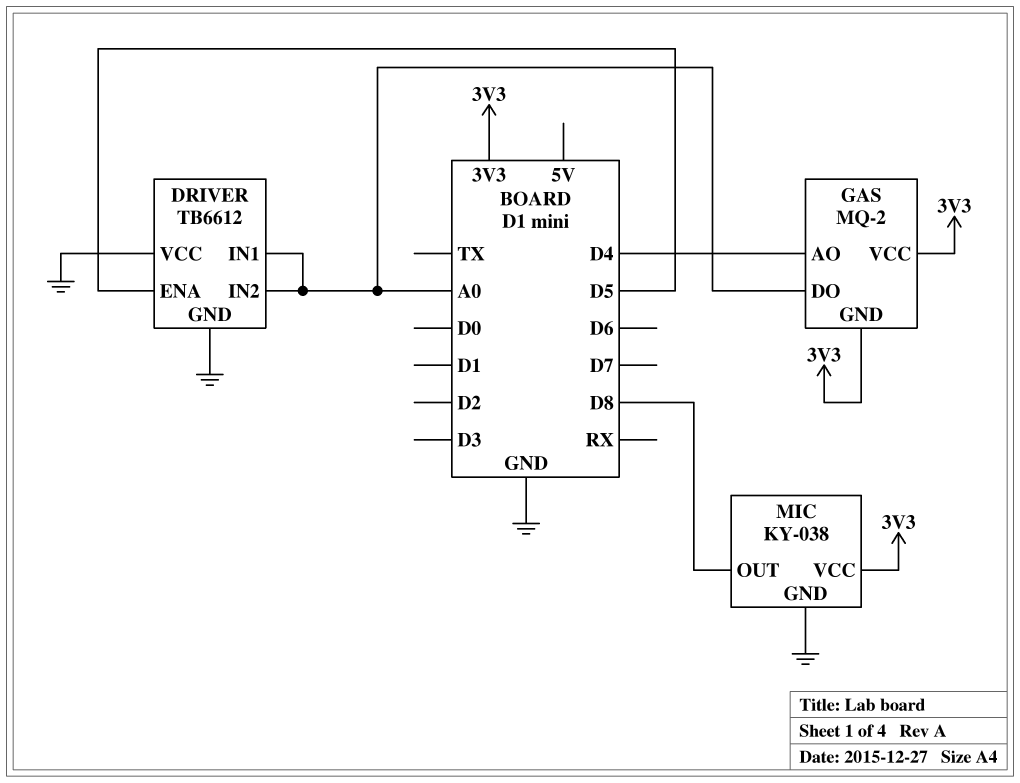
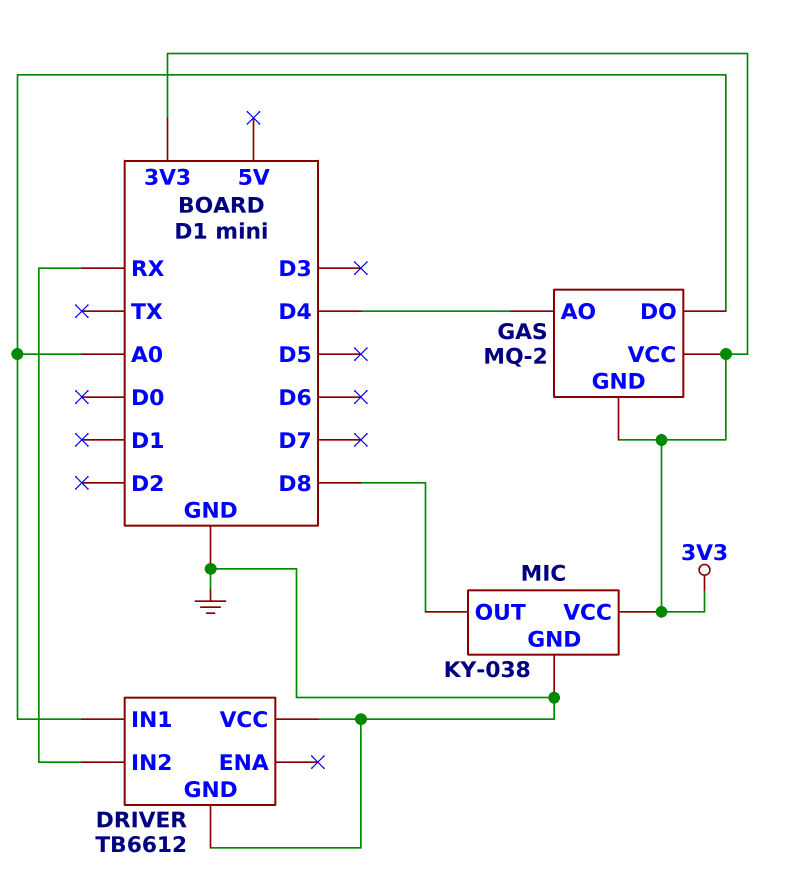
DRIVER pin ENA: D5 -> none
DRIVER pin IN2: A0 -> RX

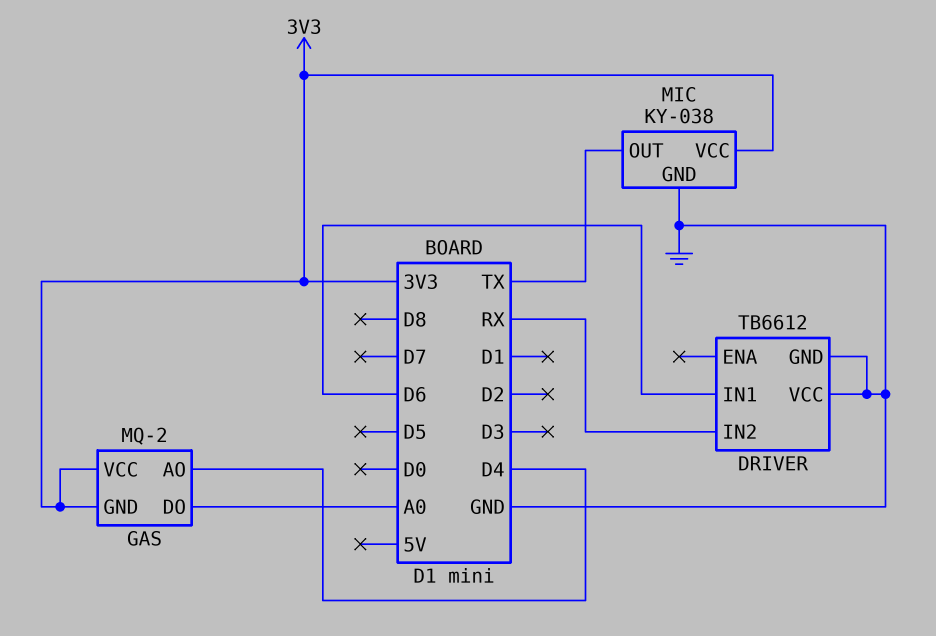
DRIVER pin IN1: A0 -> D6
MIC pin OUT: D8 -> TX

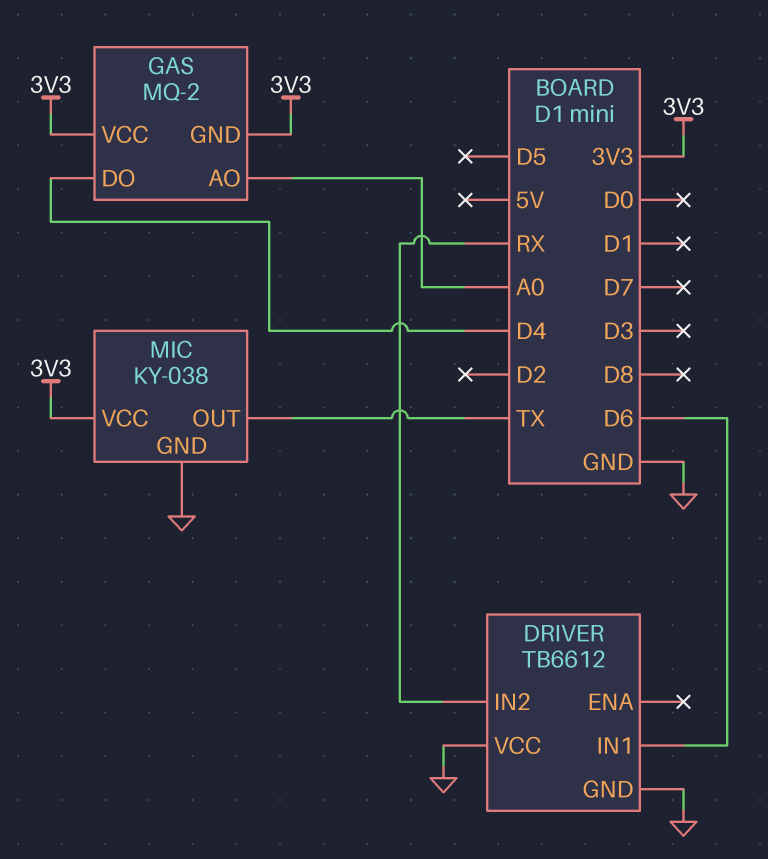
GAS pin AO: D4 -> A0
GAS pin DO: A0 -> D4

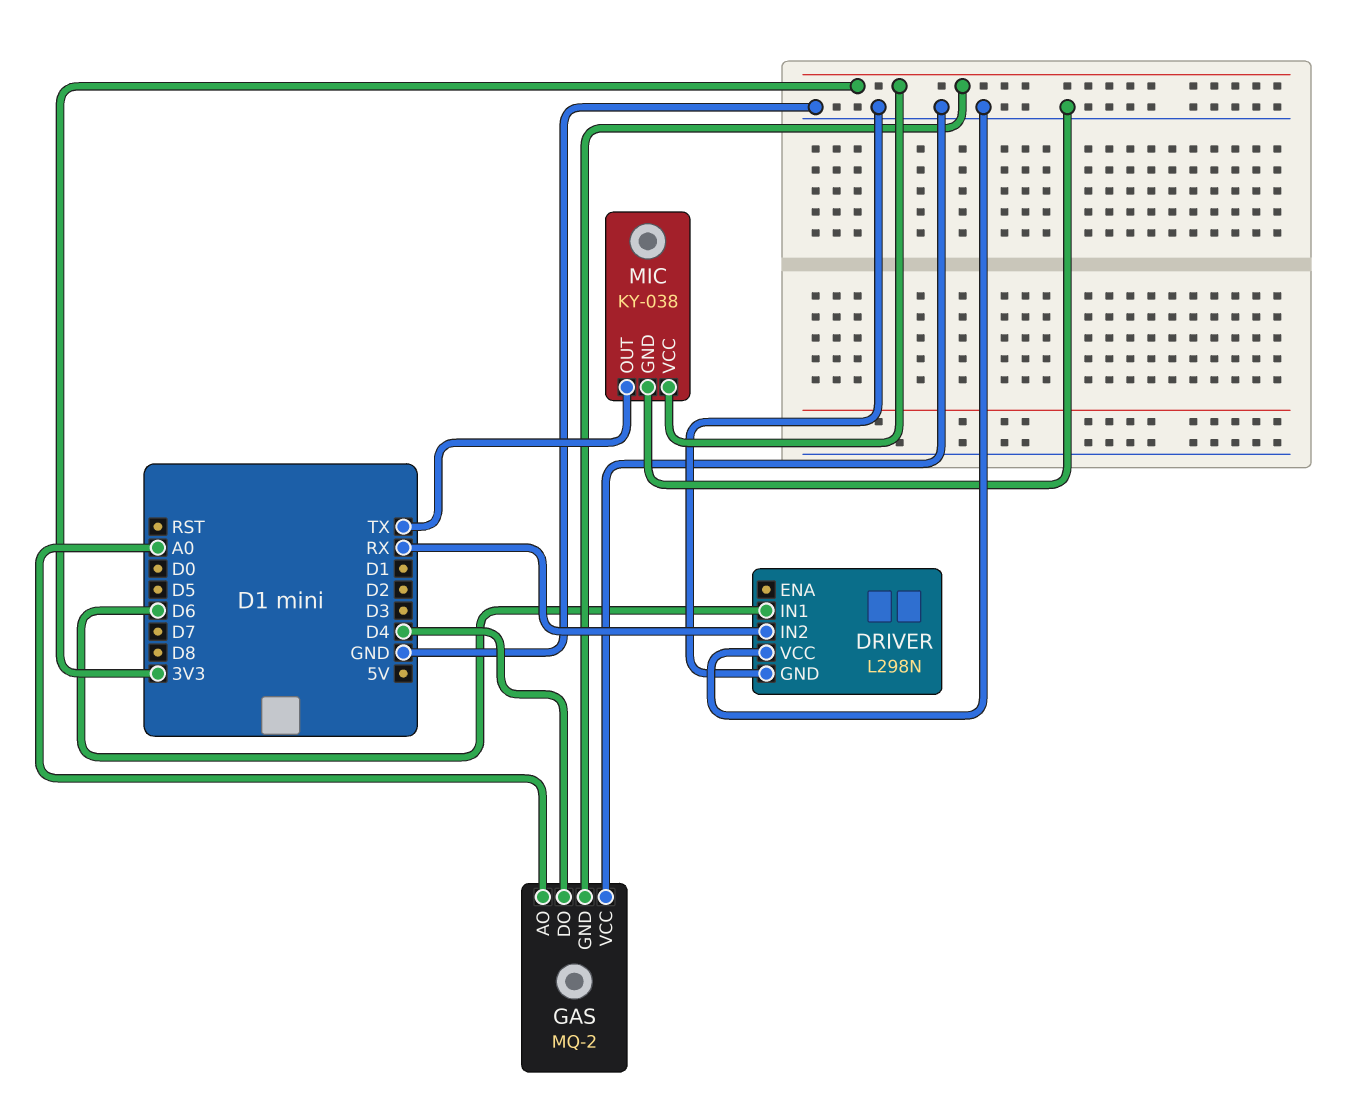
DRIVER: TB6612 -> L298N
GAS pin VCC: 3V3 -> GND

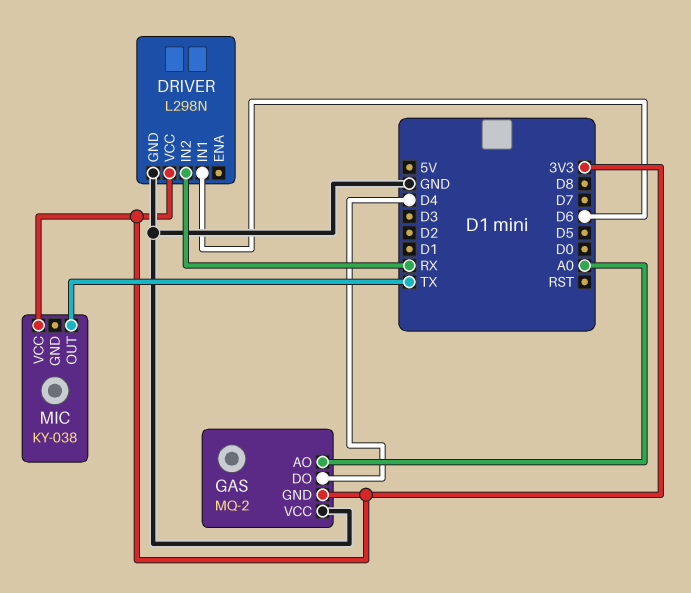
DRIVER pin VCC: GND -> 3V3
MIC pin GND: GND -> none

